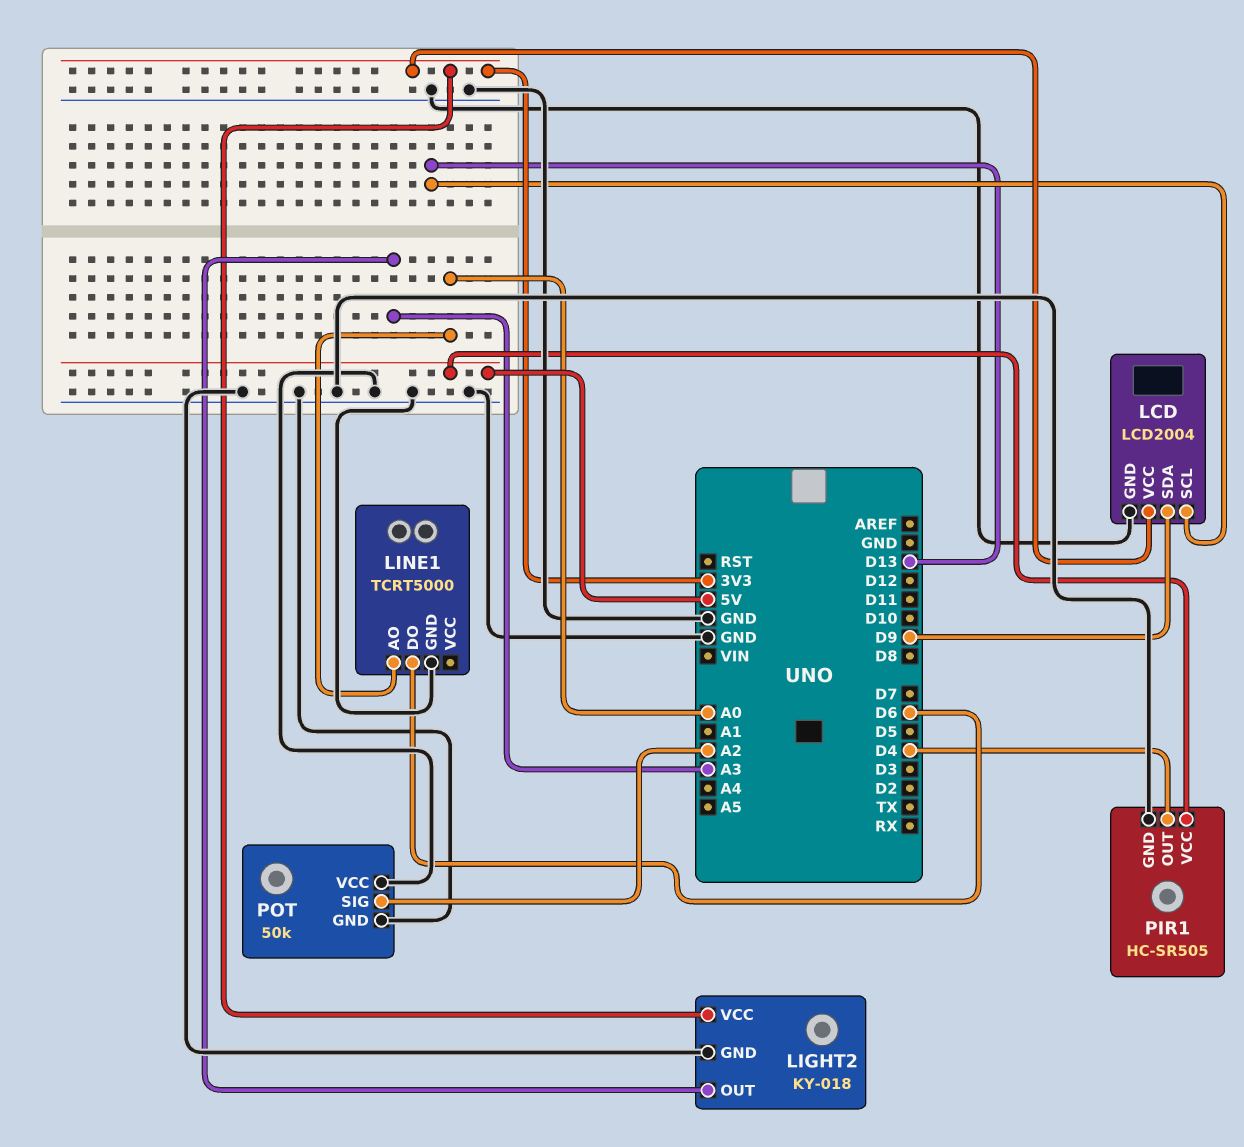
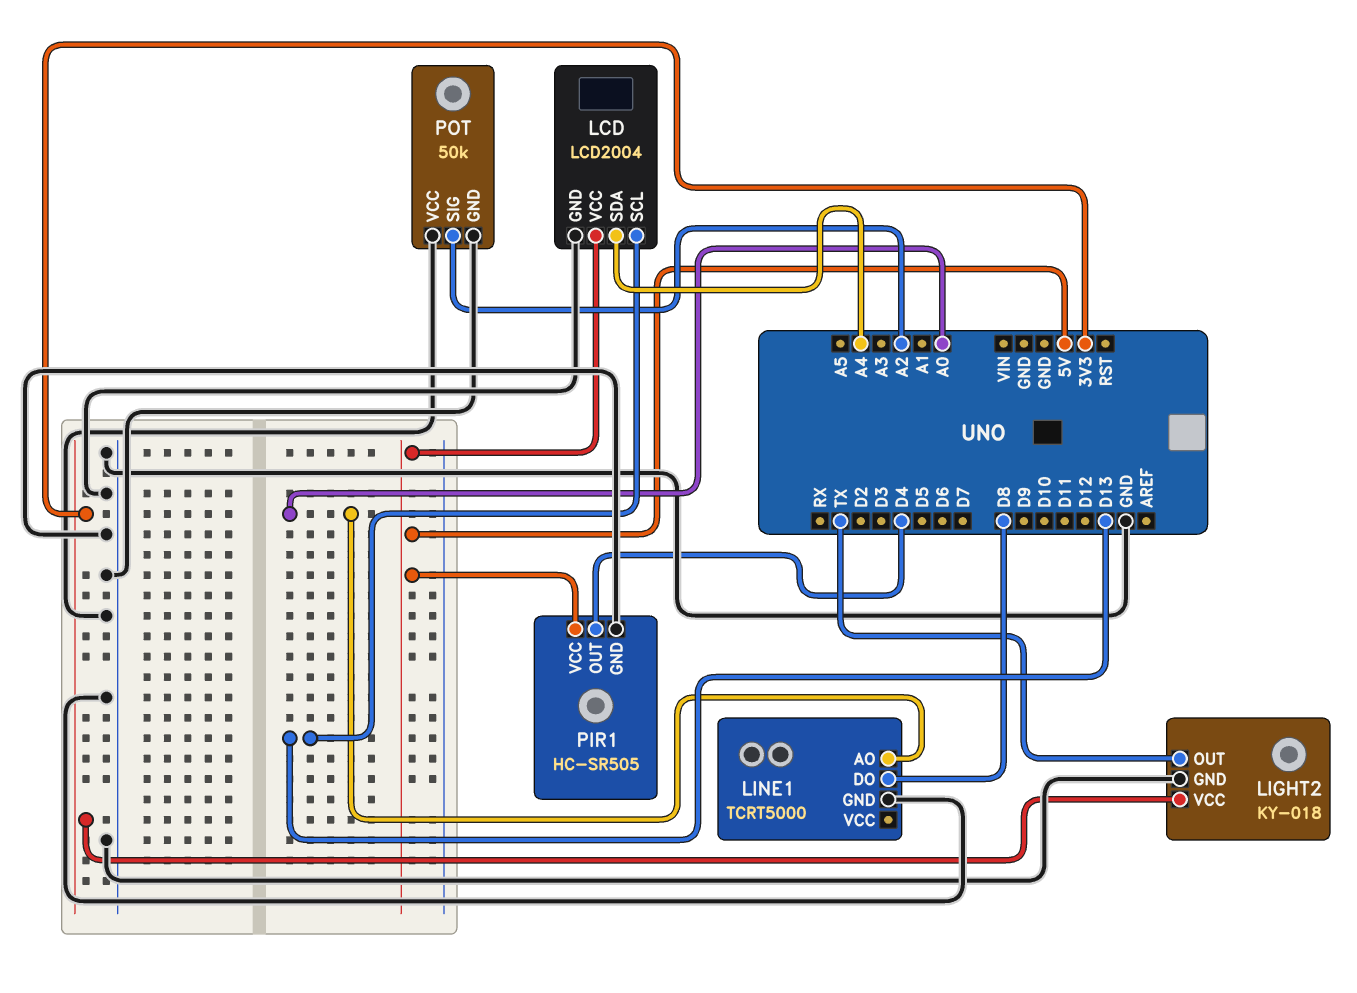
LCD pin SDA: D9 -> A4
LCD pin VCC: 3V3 -> 5V
LIGHT2 pin OUT: A3 -> TX
LINE1 pin DO: D6 -> D8

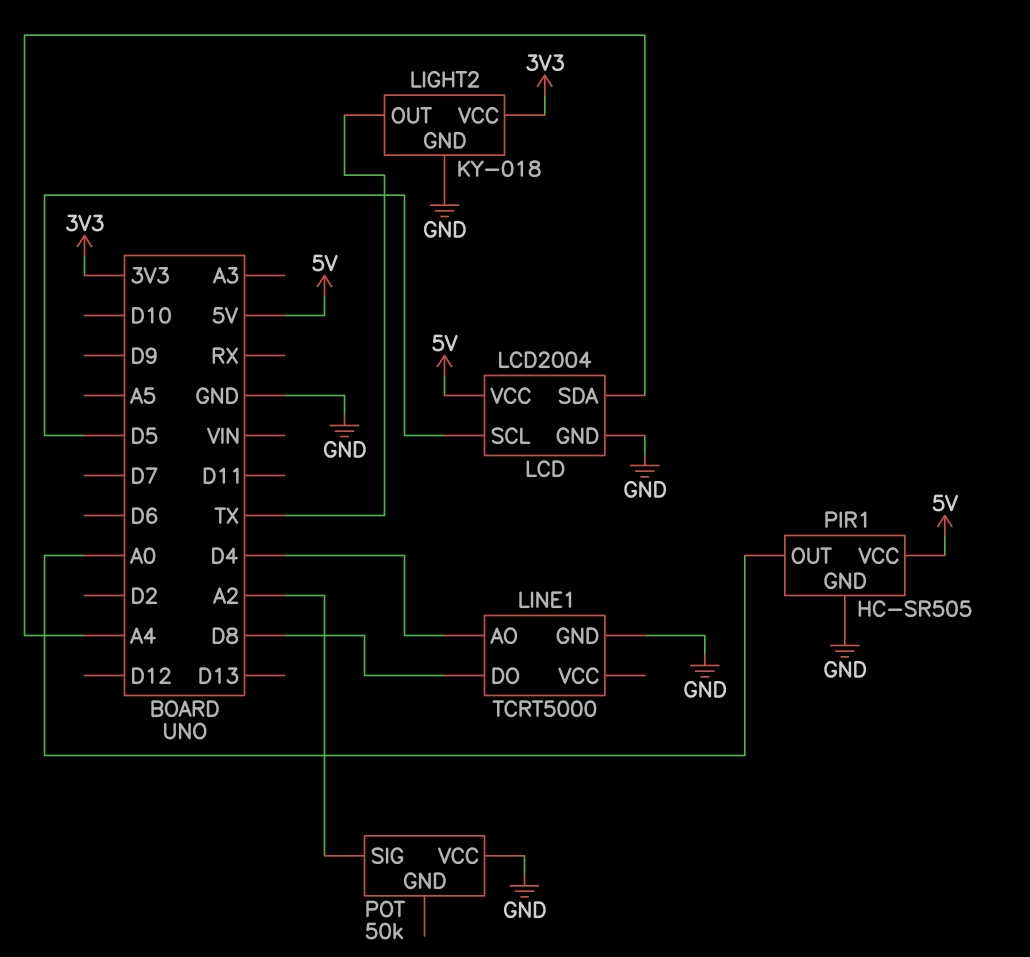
LCD pin SCL: D13 -> D5
LINE1 pin AO: A0 -> D4
PIR1 pin OUT: D4 -> A0
POT pin GND: GND -> none

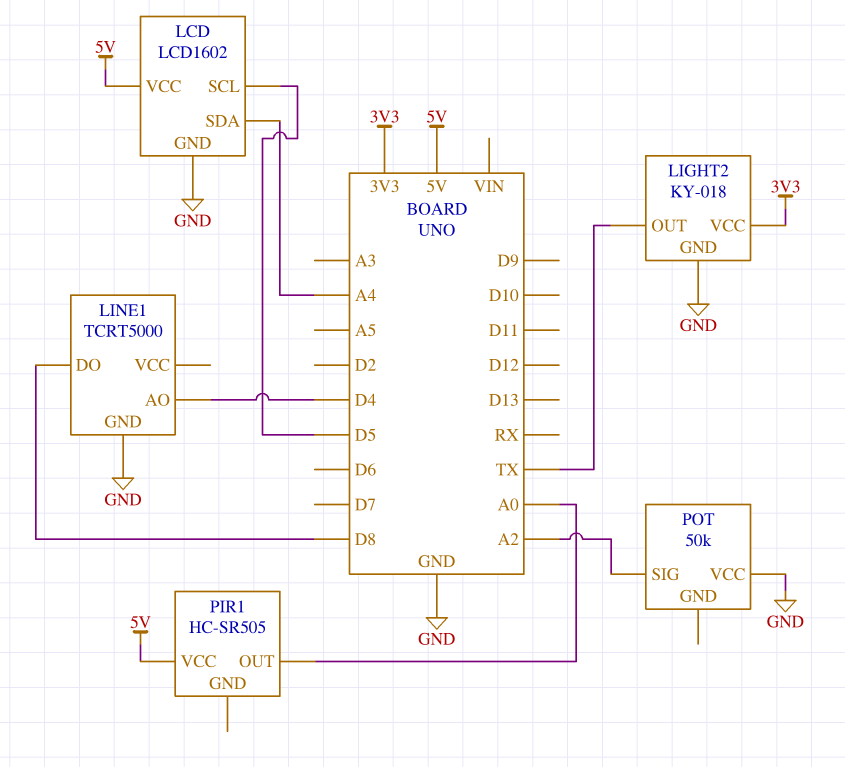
LCD: LCD2004 -> LCD1602
PIR1 pin GND: GND -> none

